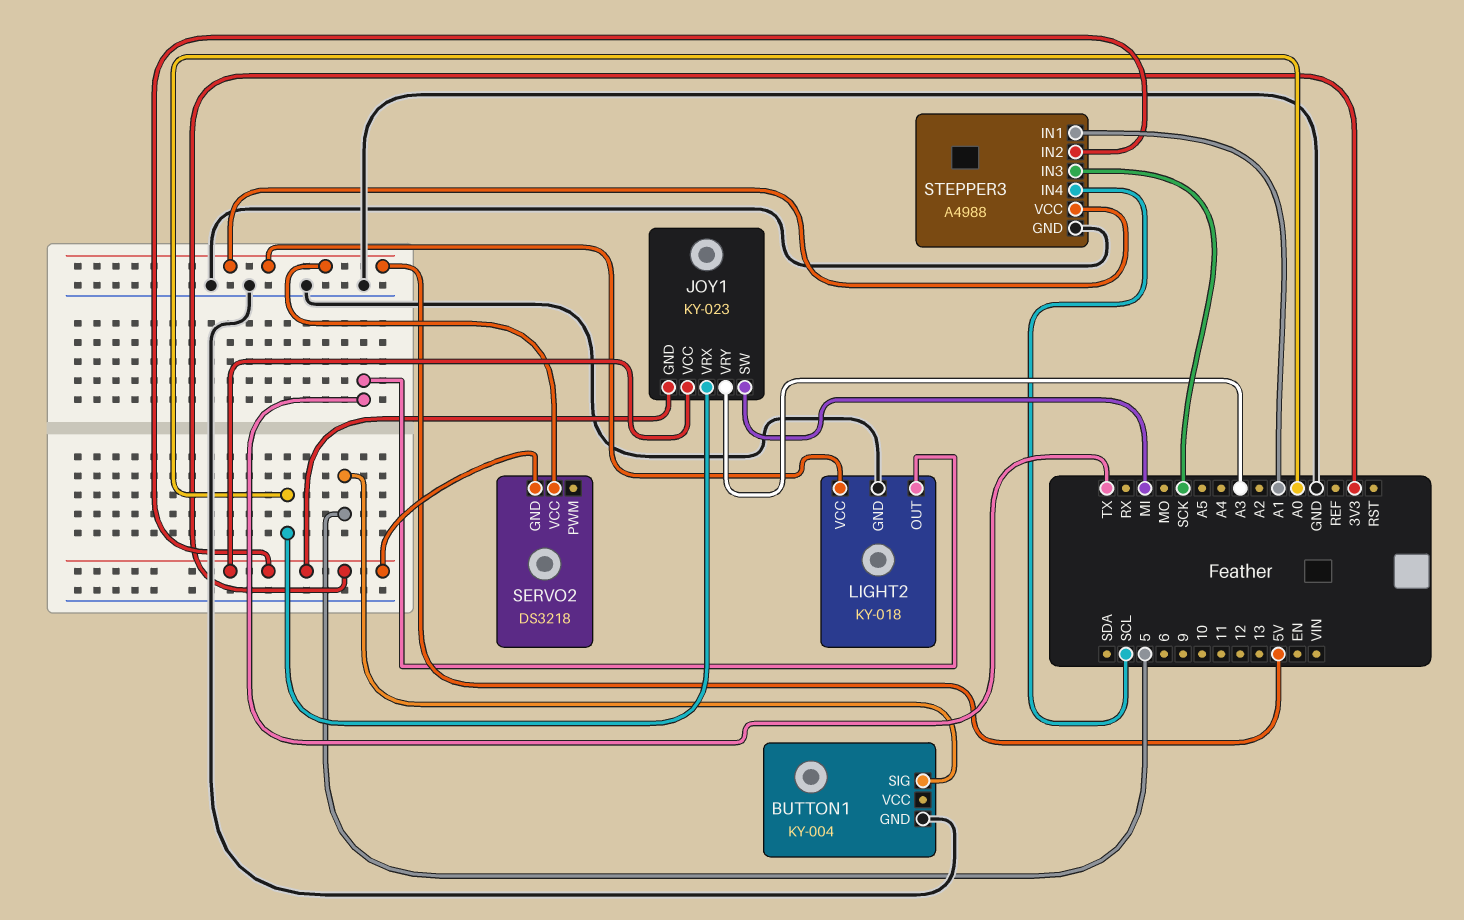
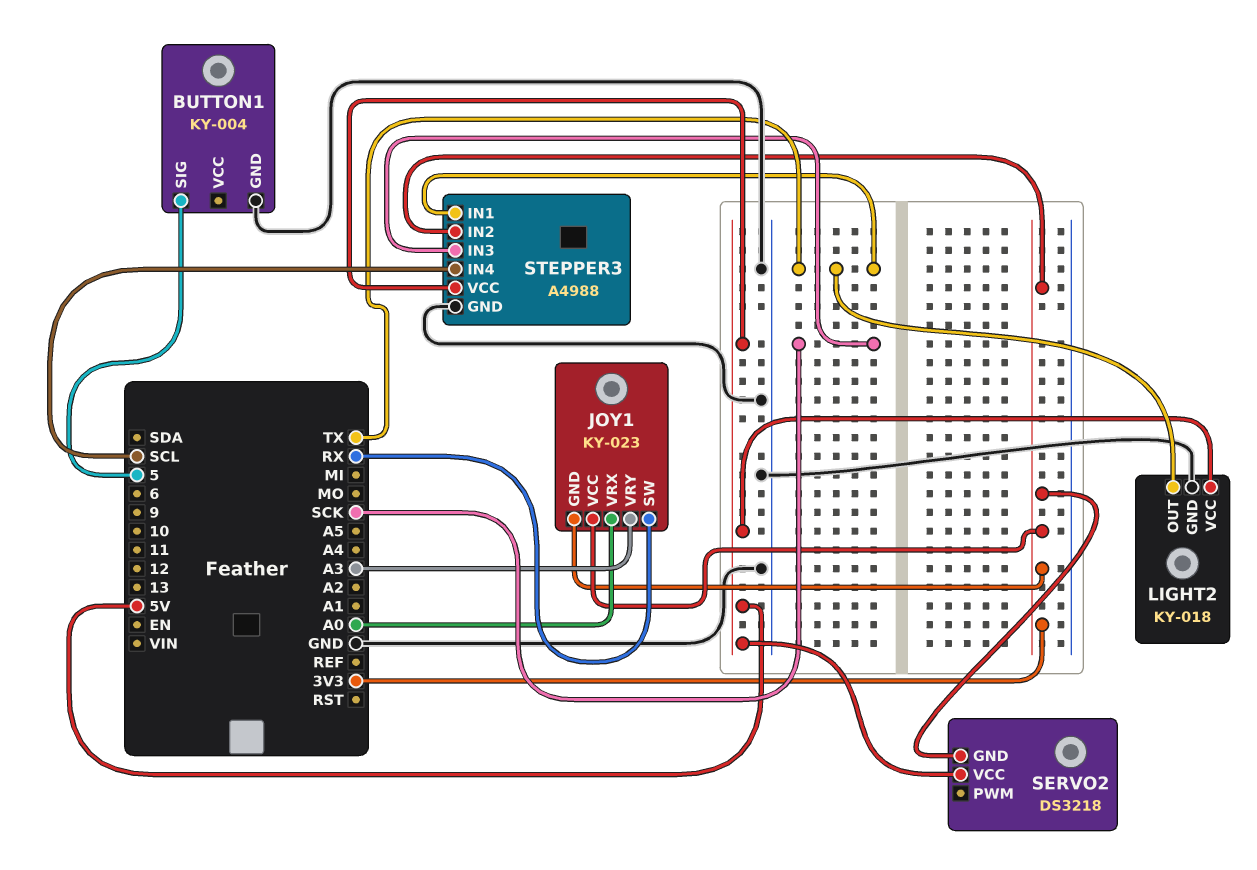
JOY1 pin SW: MI -> RX
STEPPER3 pin IN1: A1 -> TX

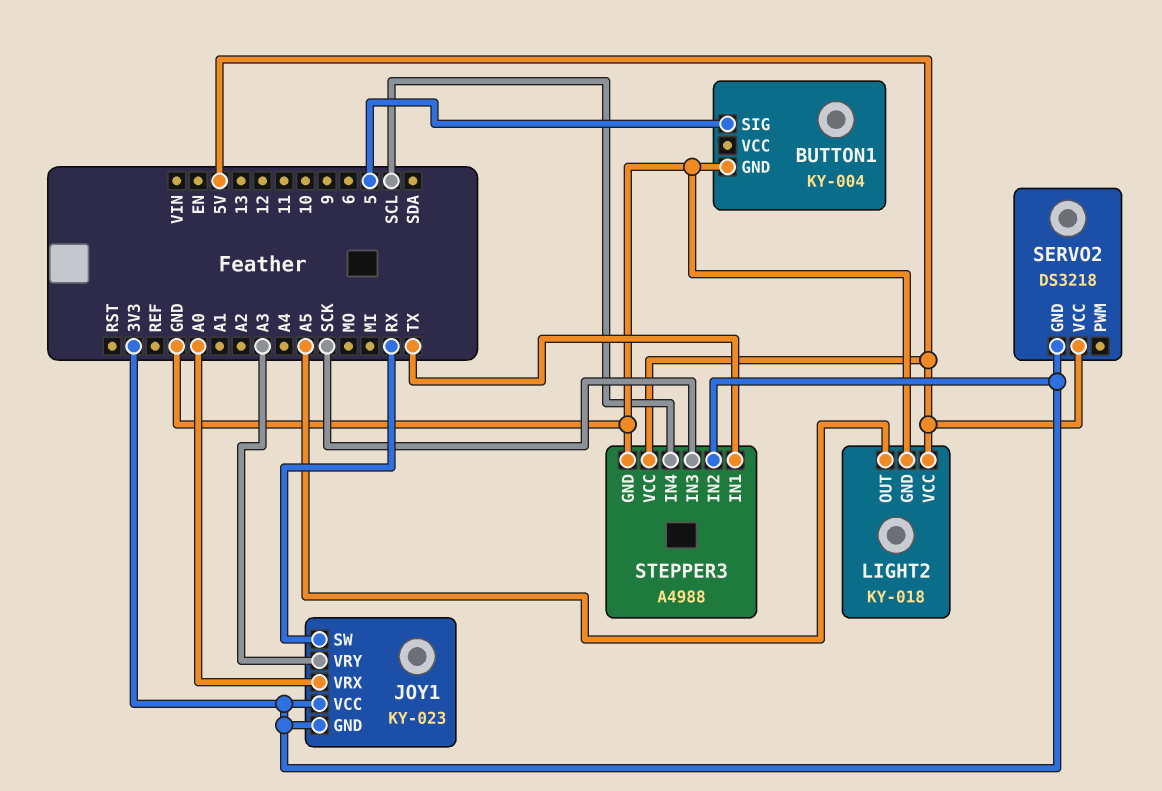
LIGHT2 pin OUT: TX -> A5

